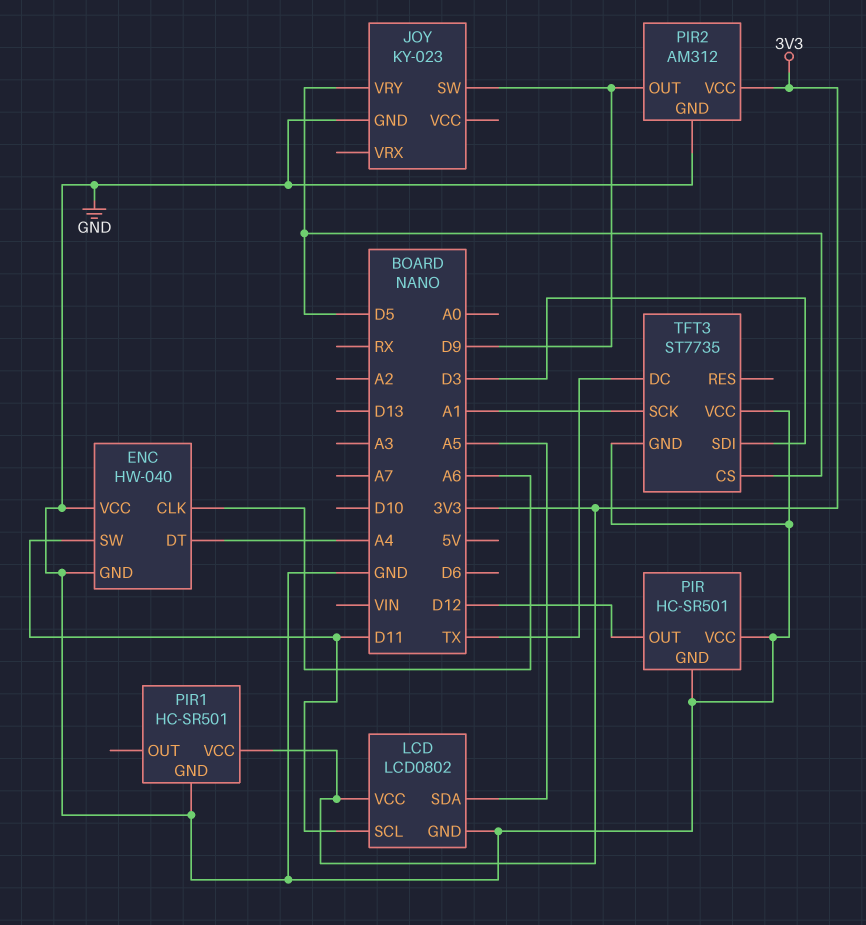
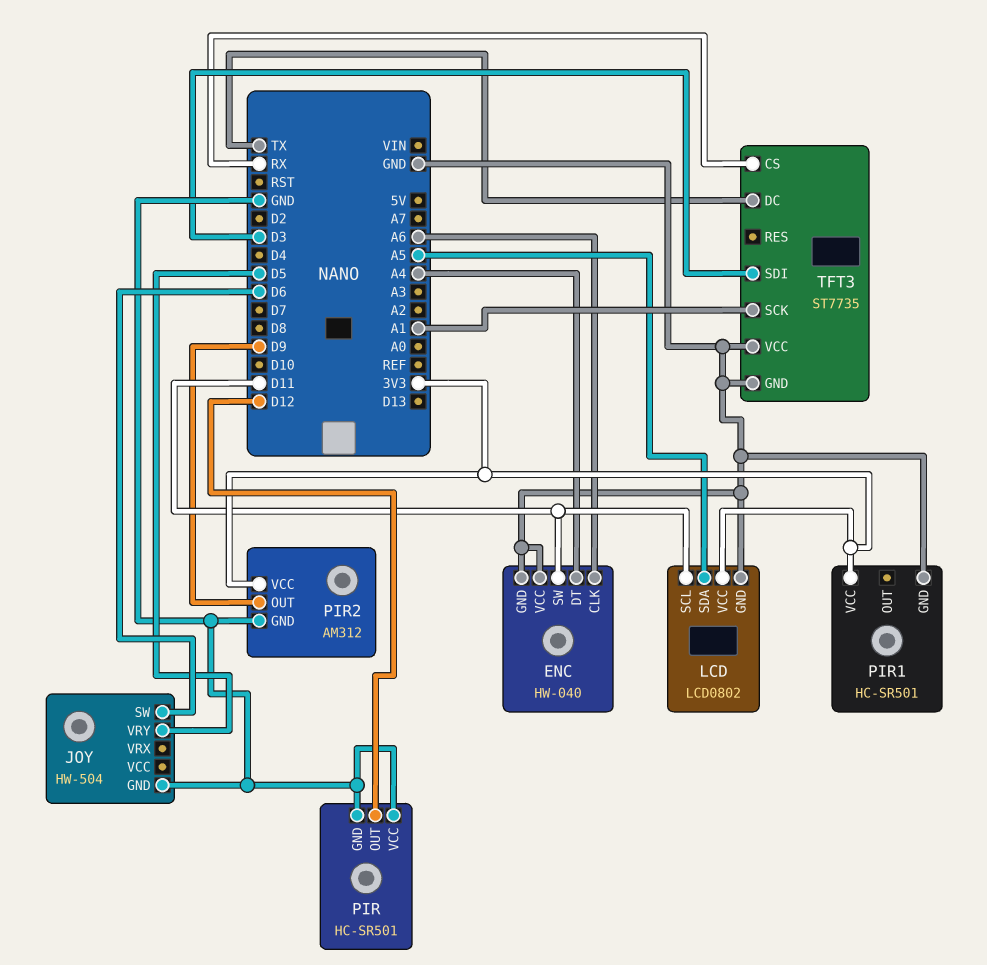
JOY: KY-023 -> HW-504
JOY pin SW: D9 -> D6
TFT3 pin CS: D5 -> RX

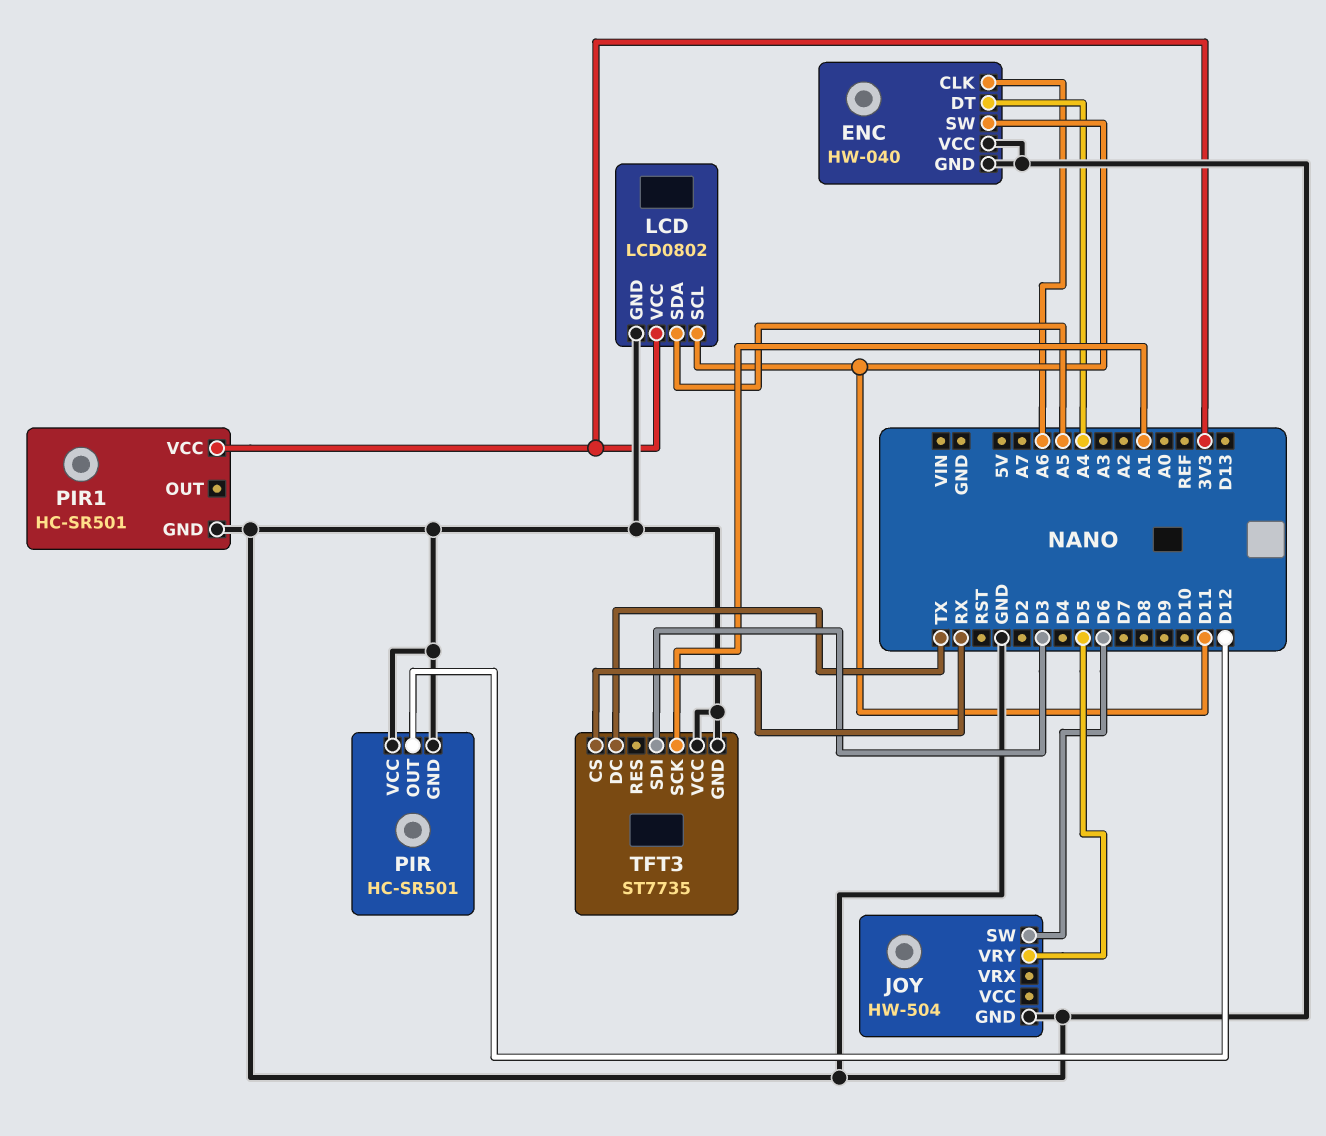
PIR2: AM312 -> none
PIR2 pin GND: GND -> none
PIR2 pin OUT: D9 -> none
PIR2 pin VCC: 3V3 -> none

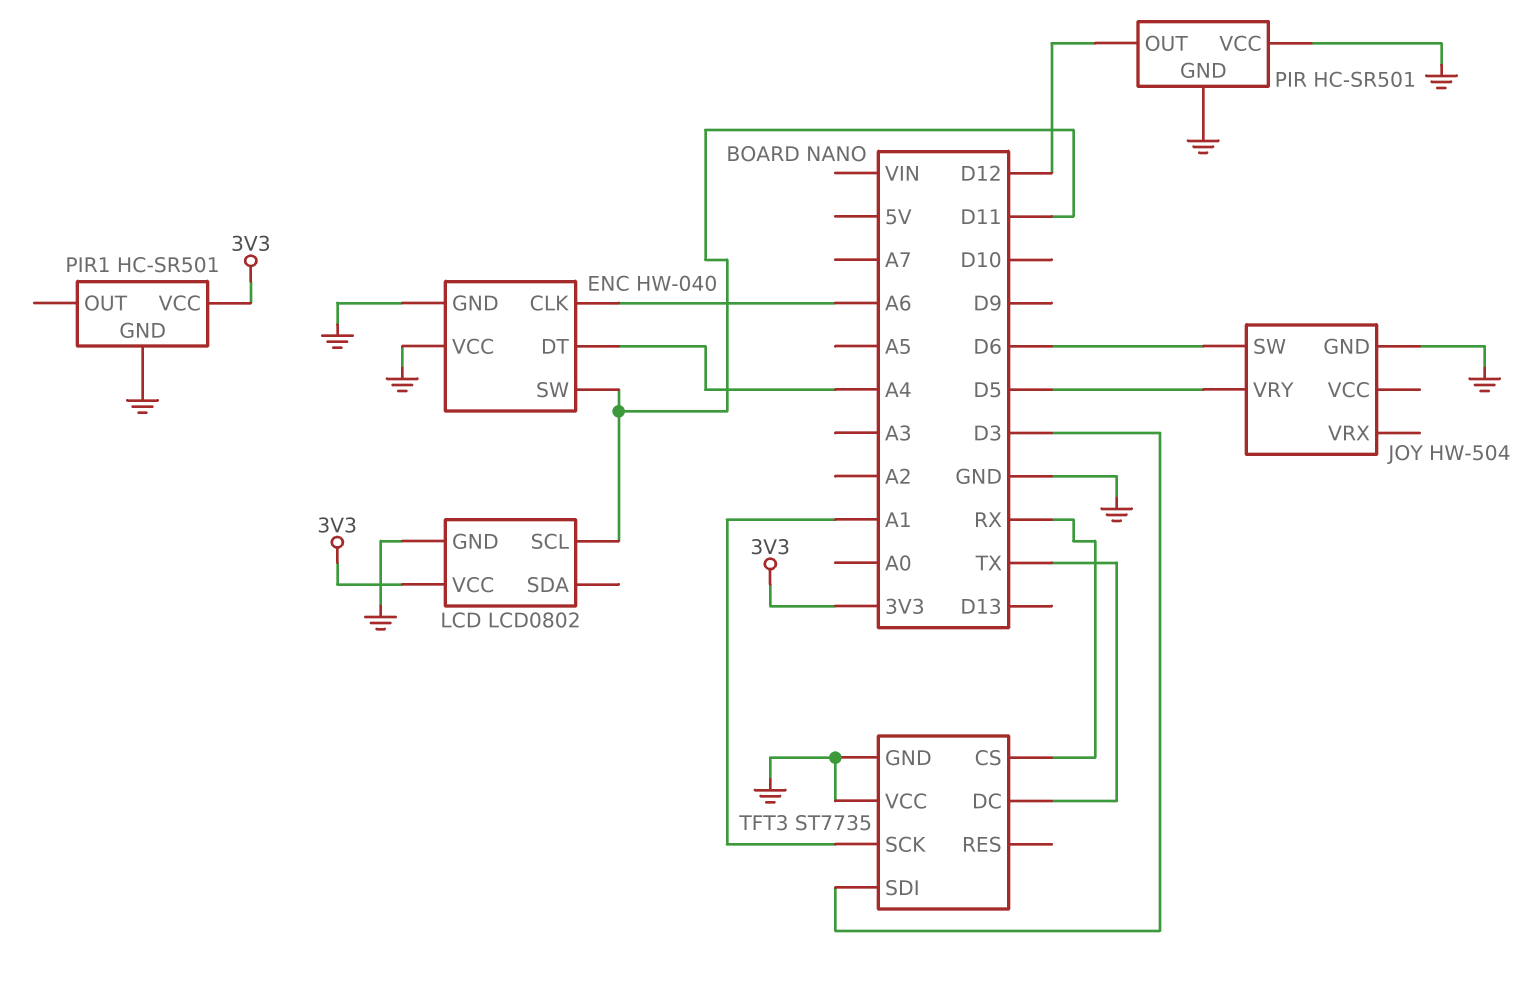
LCD pin SDA: A5 -> none

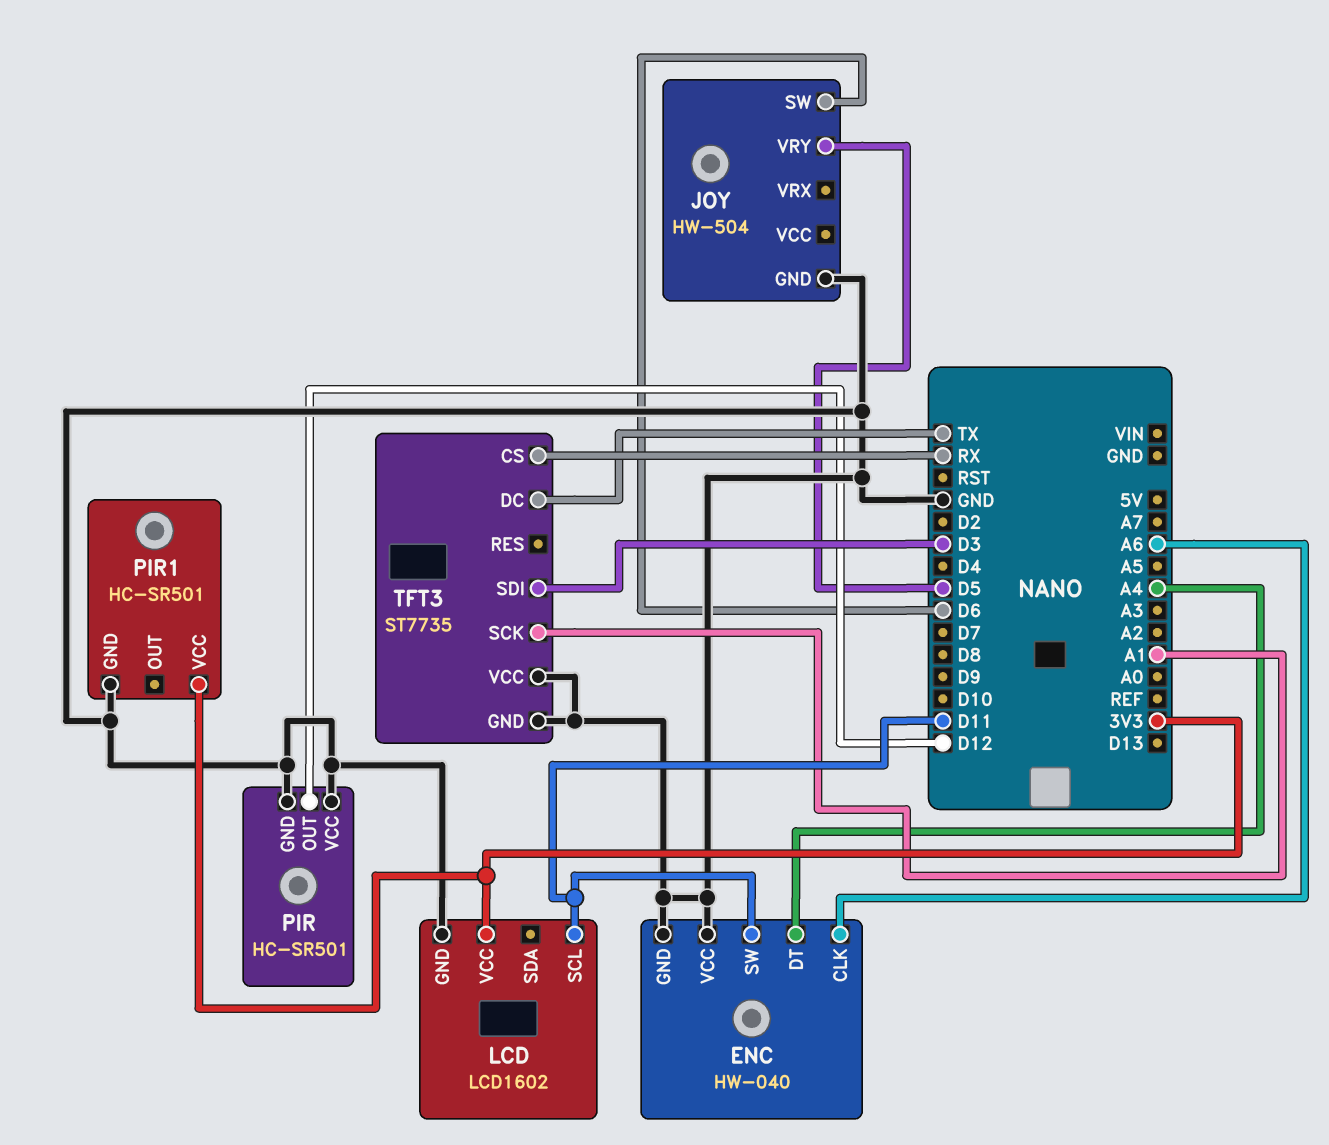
LCD: LCD0802 -> LCD1602

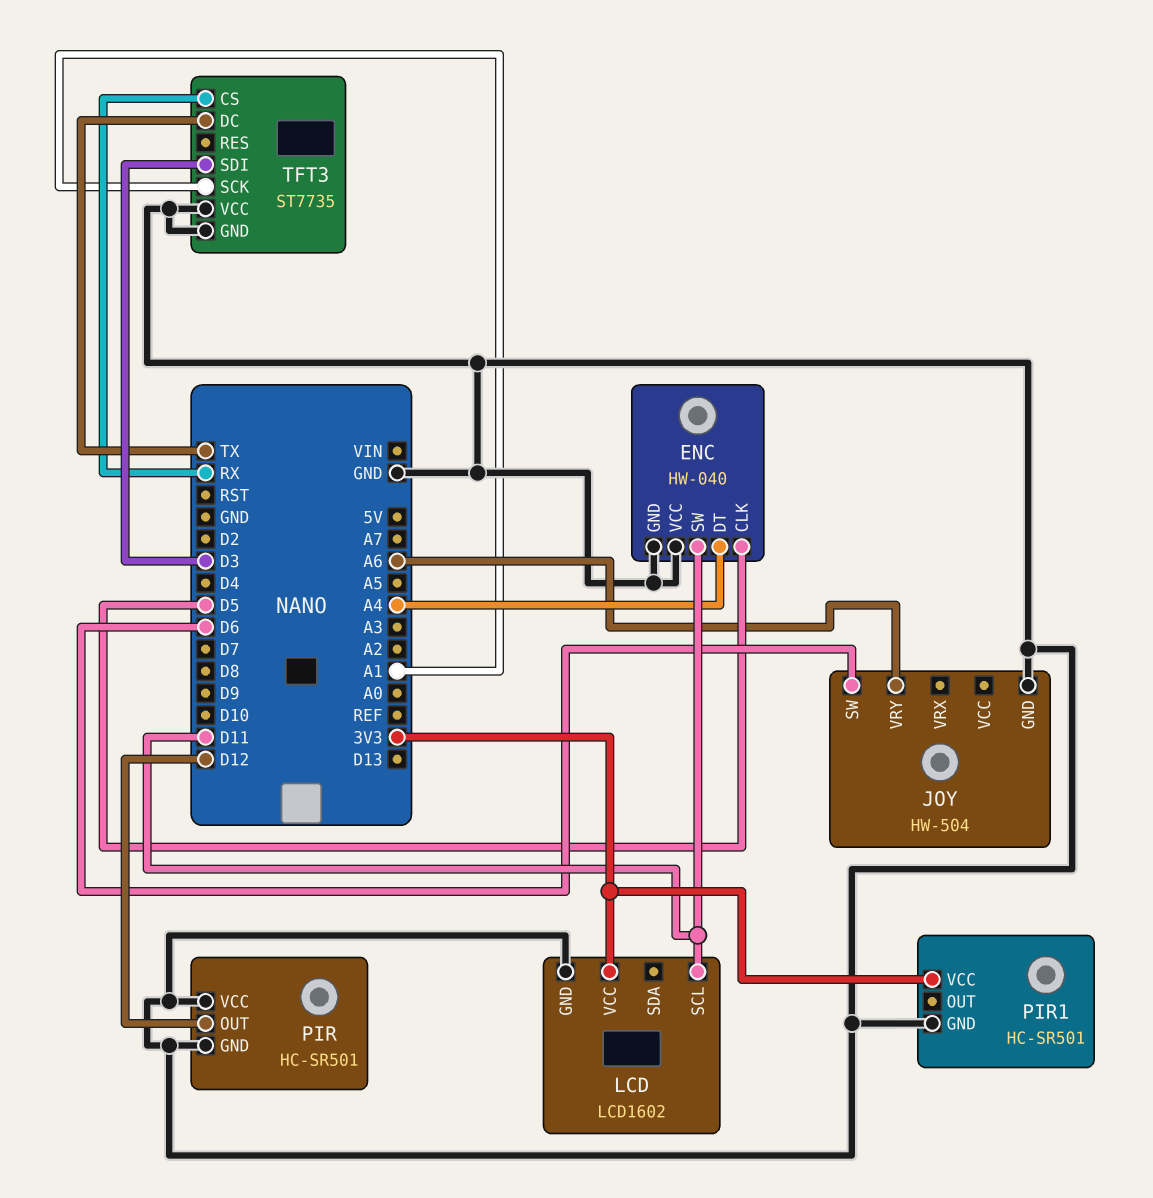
ENC pin CLK: A6 -> D5
JOY pin VRY: D5 -> A6

